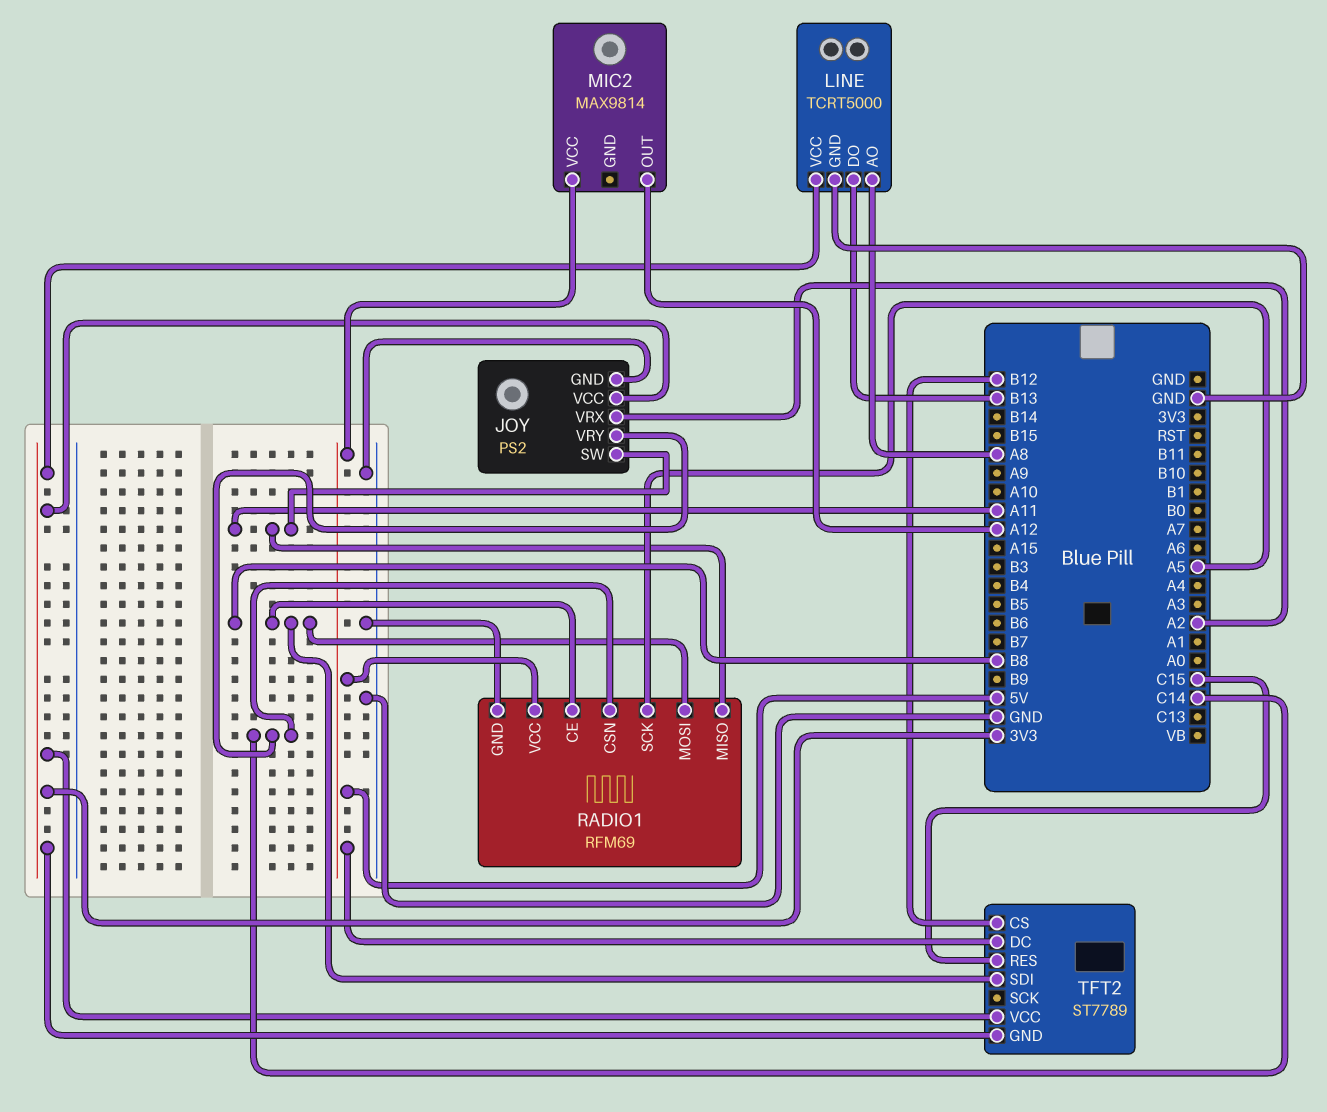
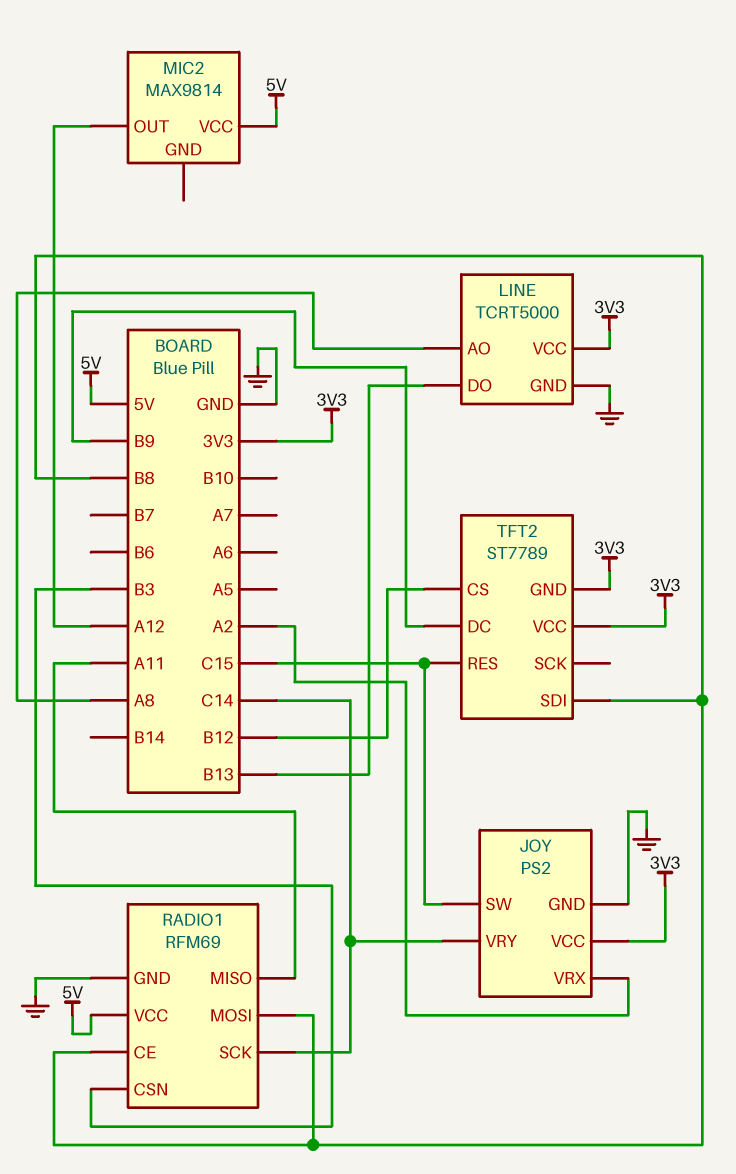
JOY pin SW: A11 -> C15
RADIO1 pin CSN: C14 -> B3
RADIO1 pin SCK: A5 -> C14
TFT2 pin DC: 5V -> B9

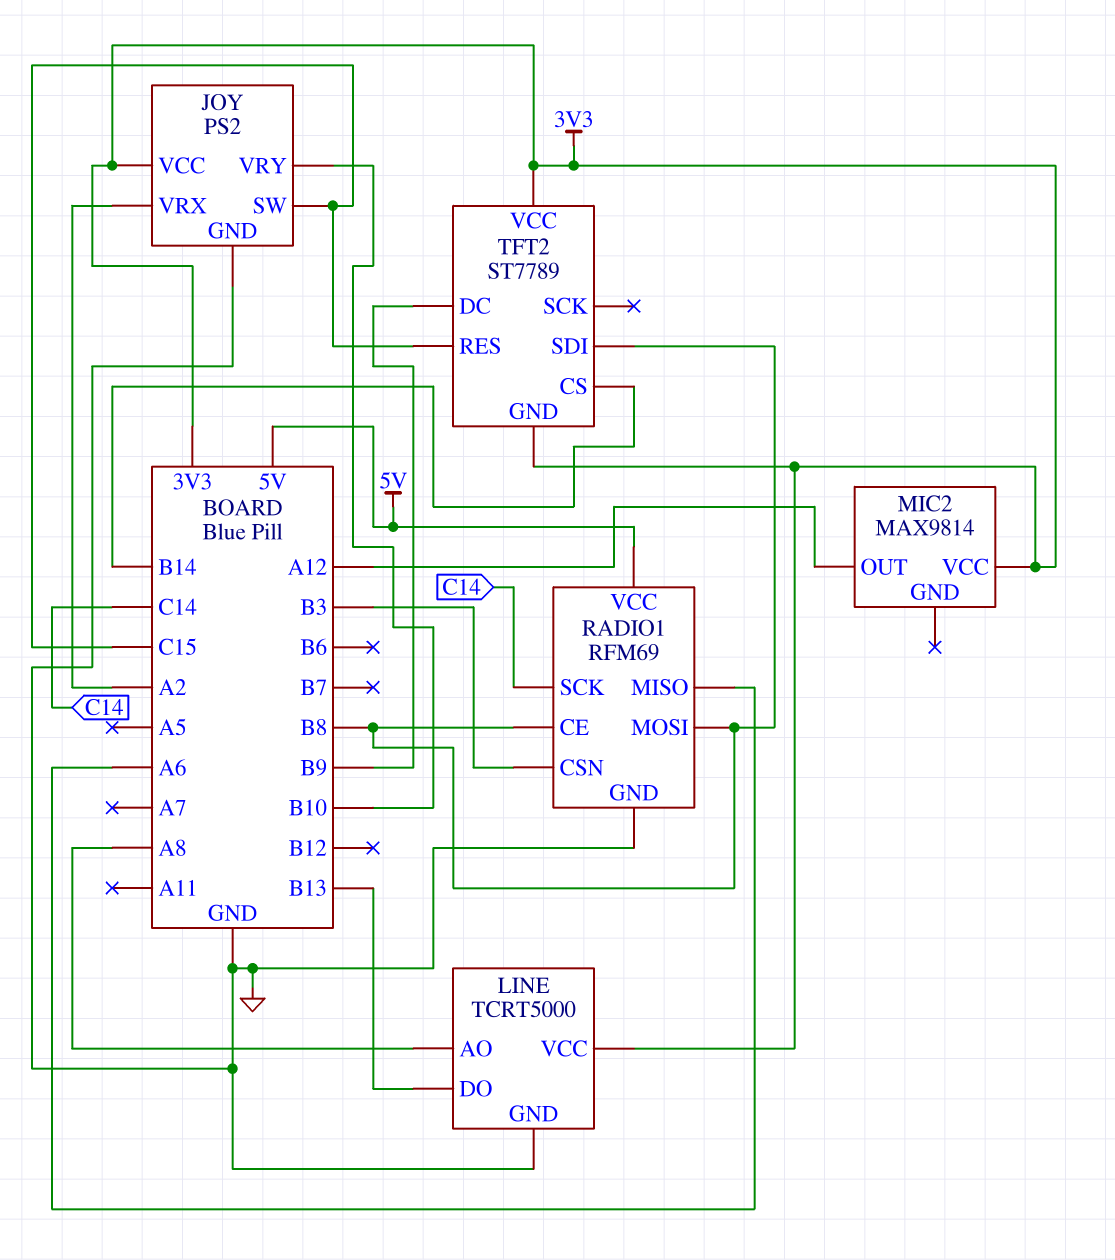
JOY pin VRY: C14 -> B10
MIC2 pin VCC: 5V -> 3V3
RADIO1 pin MISO: A11 -> A6
TFT2 pin CS: B12 -> B14

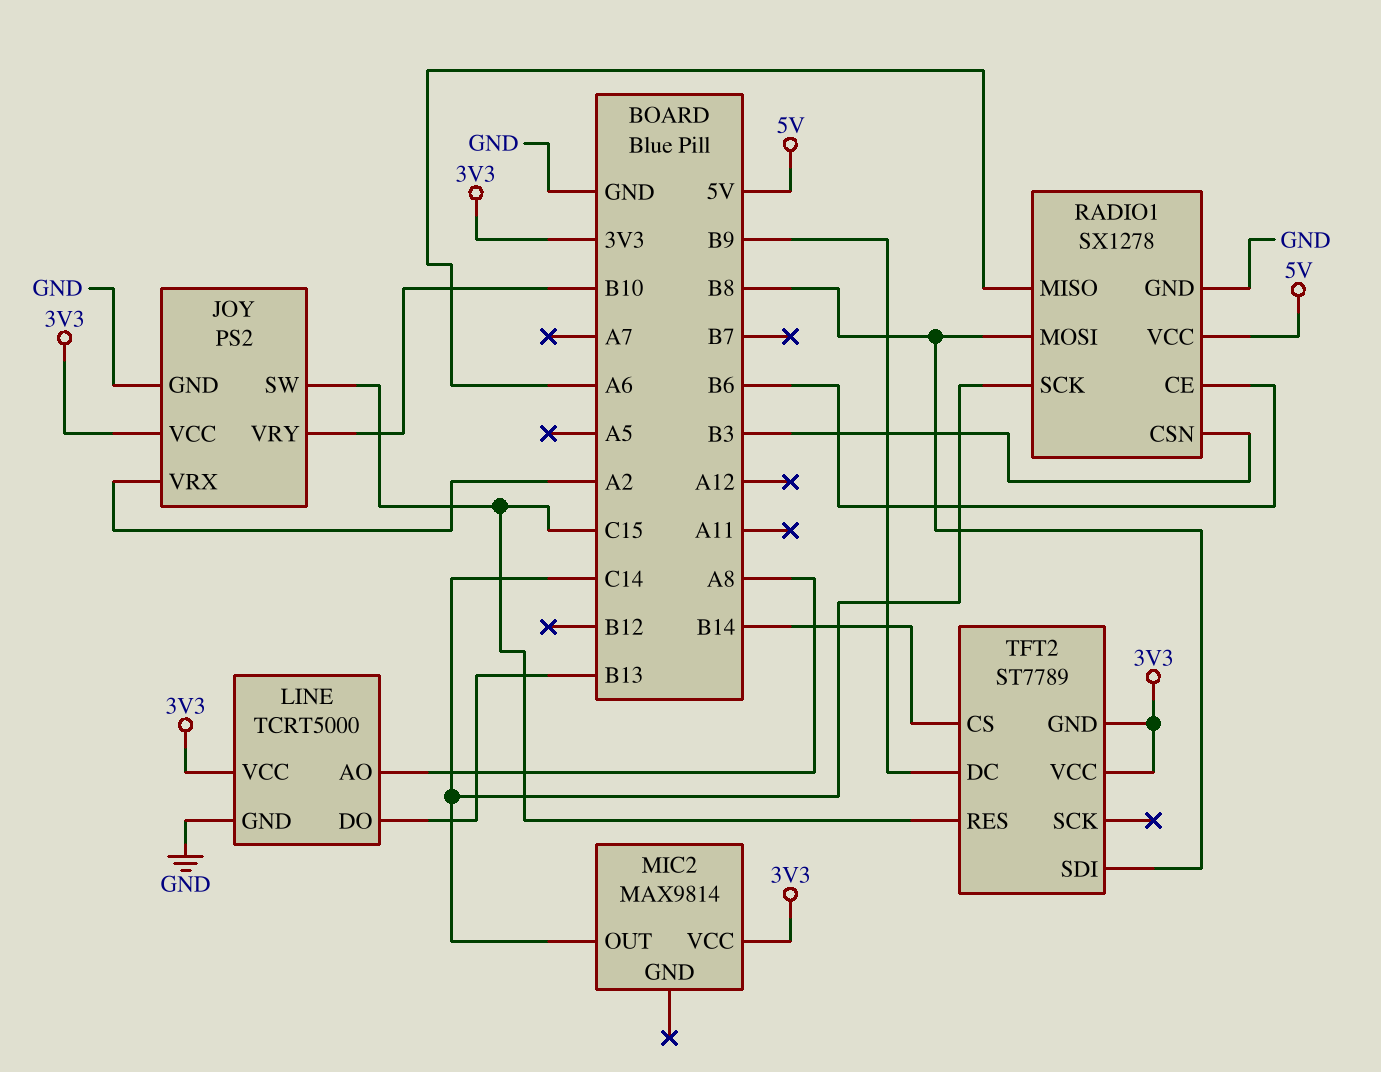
MIC2 pin OUT: A12 -> C14
RADIO1: RFM69 -> SX1278
RADIO1 pin CE: B8 -> B6

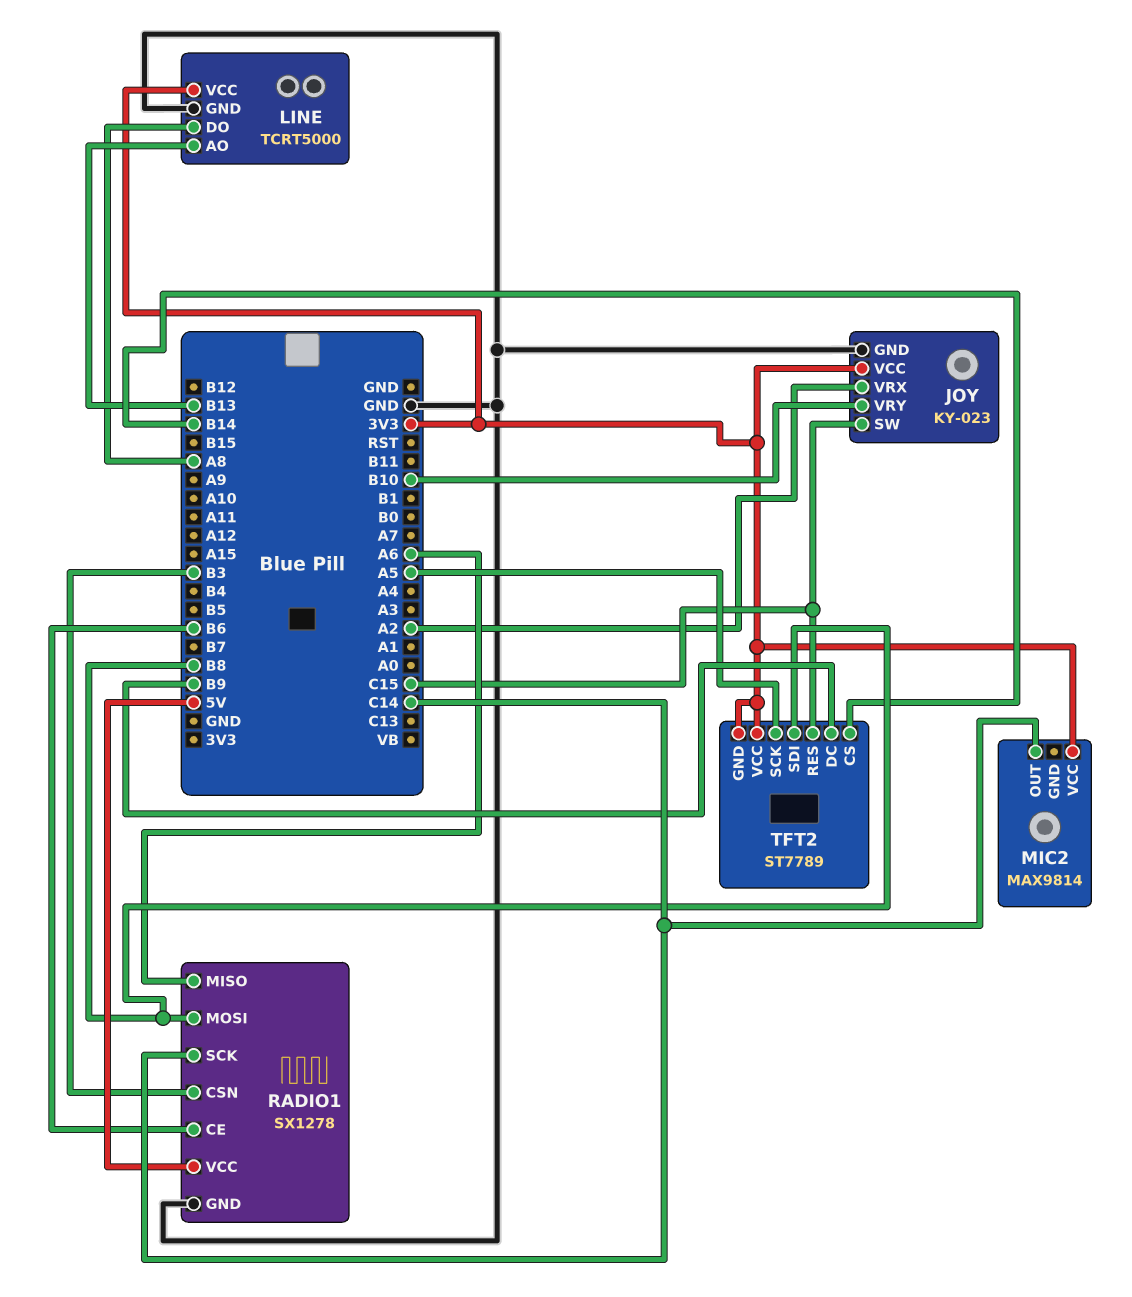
JOY: PS2 -> KY-023
LINE pin AO: A8 -> B13
LINE pin DO: B13 -> A8
TFT2 pin SCK: none -> A5

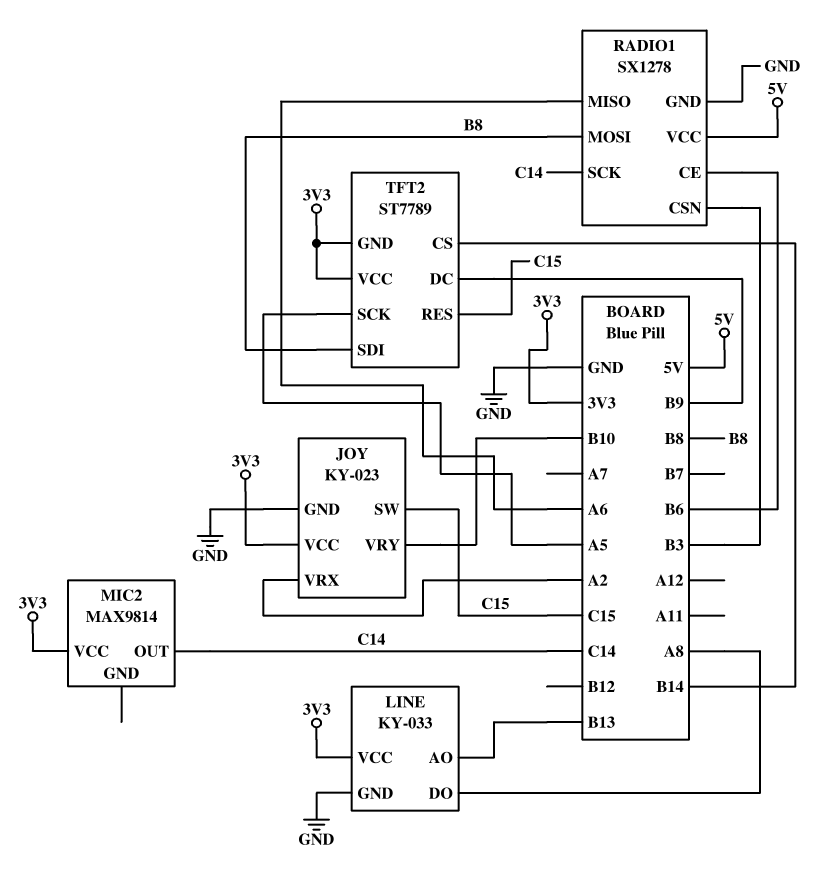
LINE: TCRT5000 -> KY-033

